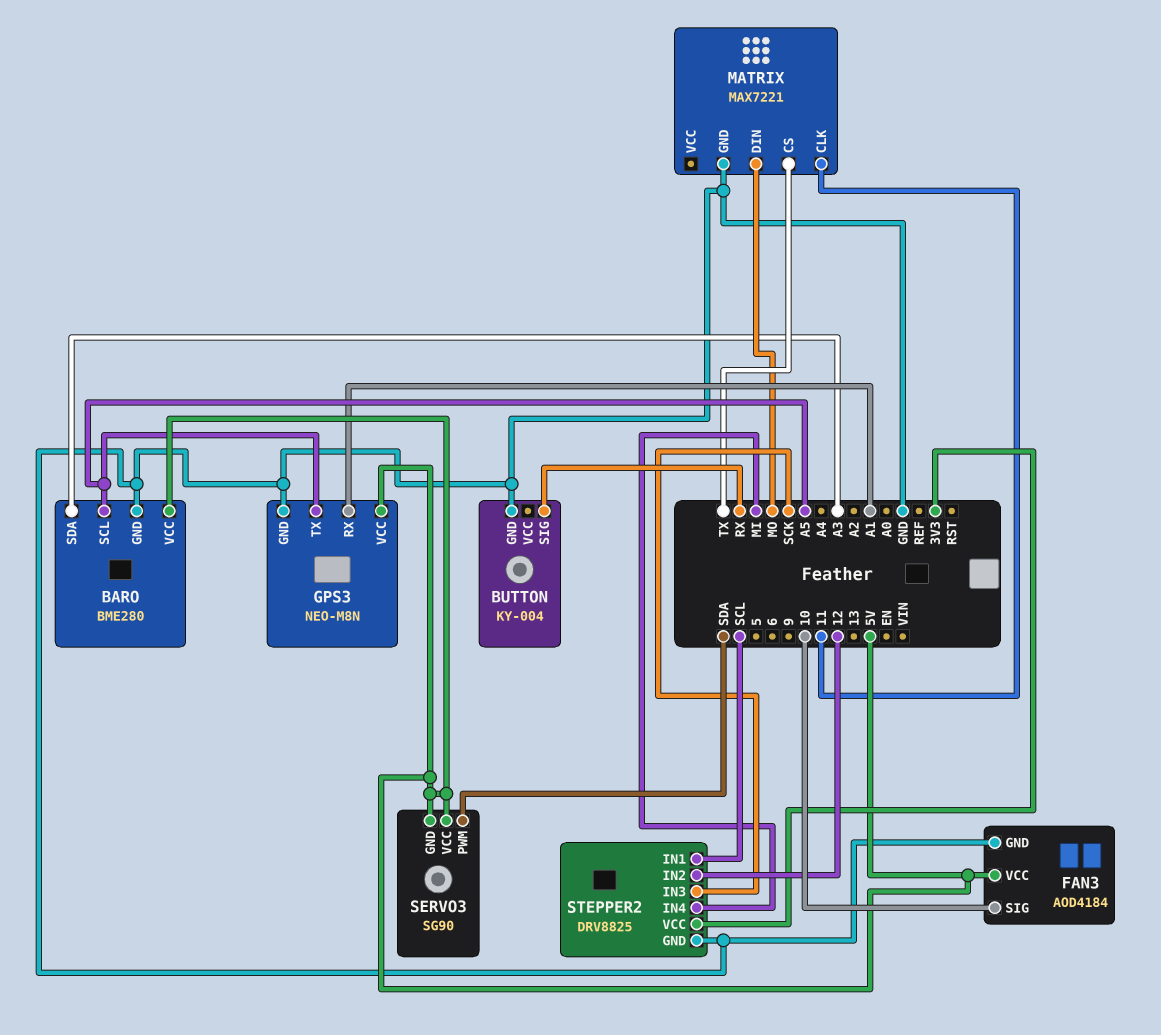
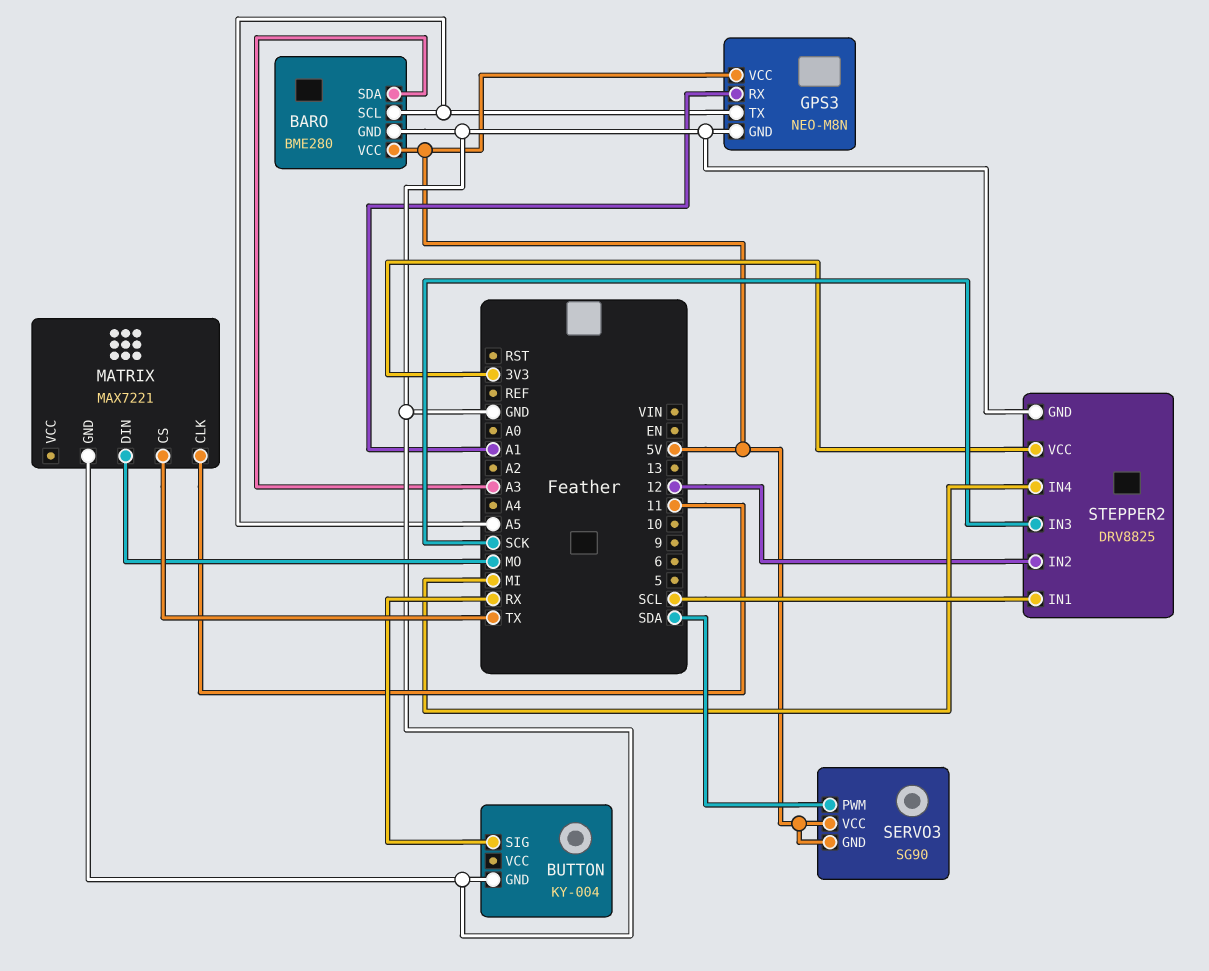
FAN3: AOD4184 -> none
FAN3 pin GND: GND -> none
FAN3 pin SIG: 10 -> none
FAN3 pin VCC: 5V -> none

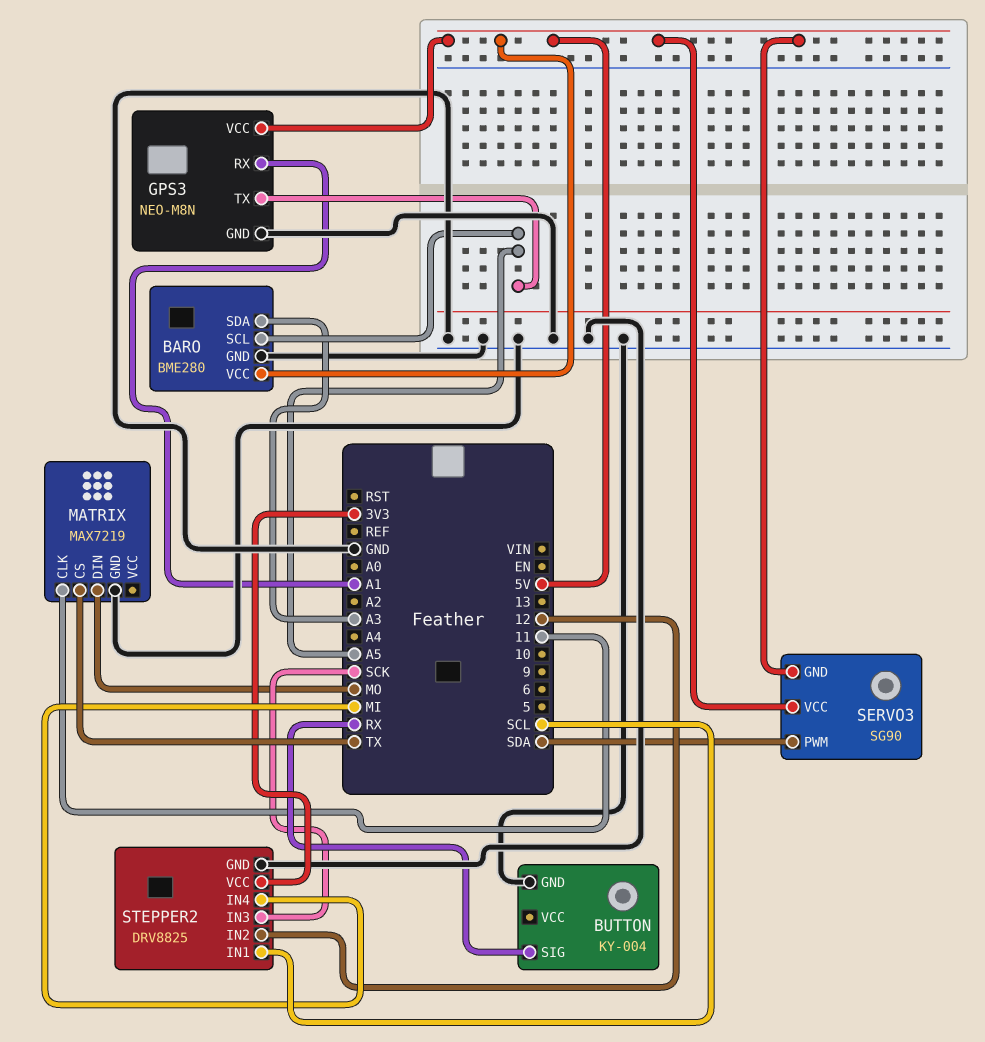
MATRIX: MAX7221 -> MAX7219

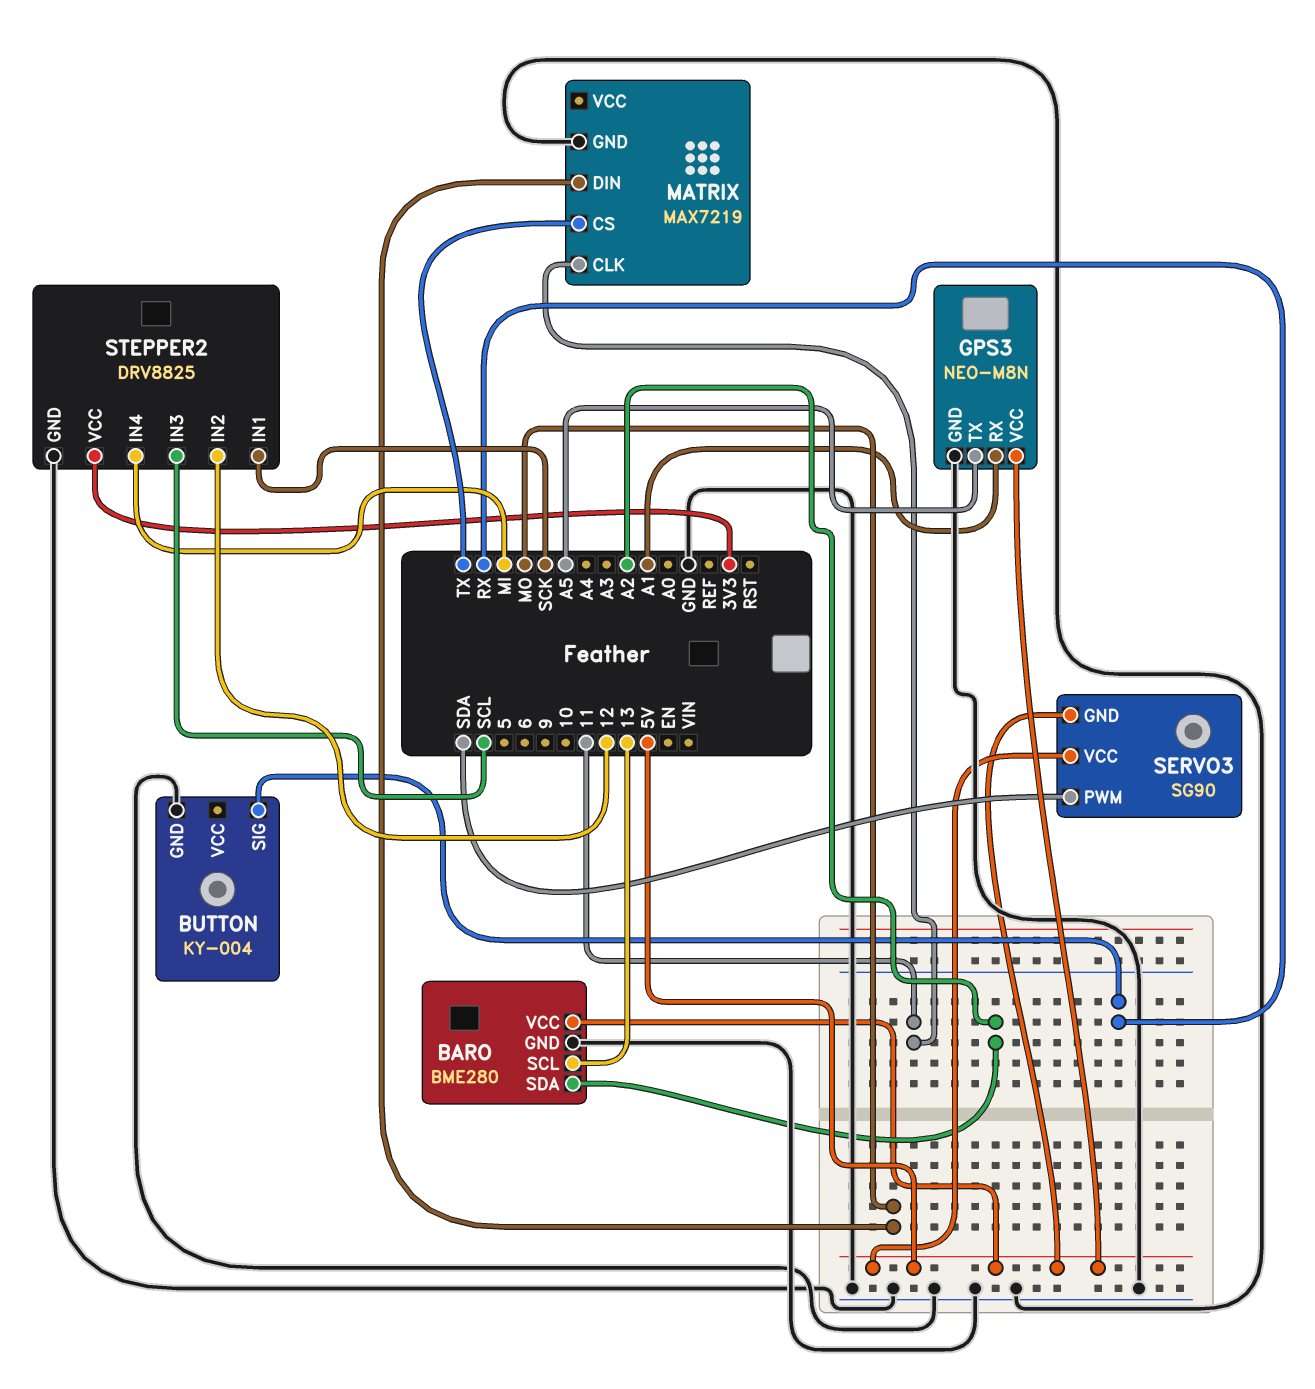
BARO pin SCL: A5 -> 13
BARO pin SDA: A3 -> A2
STEPPER2 pin IN1: SCL -> SCK
STEPPER2 pin IN3: SCK -> SCL

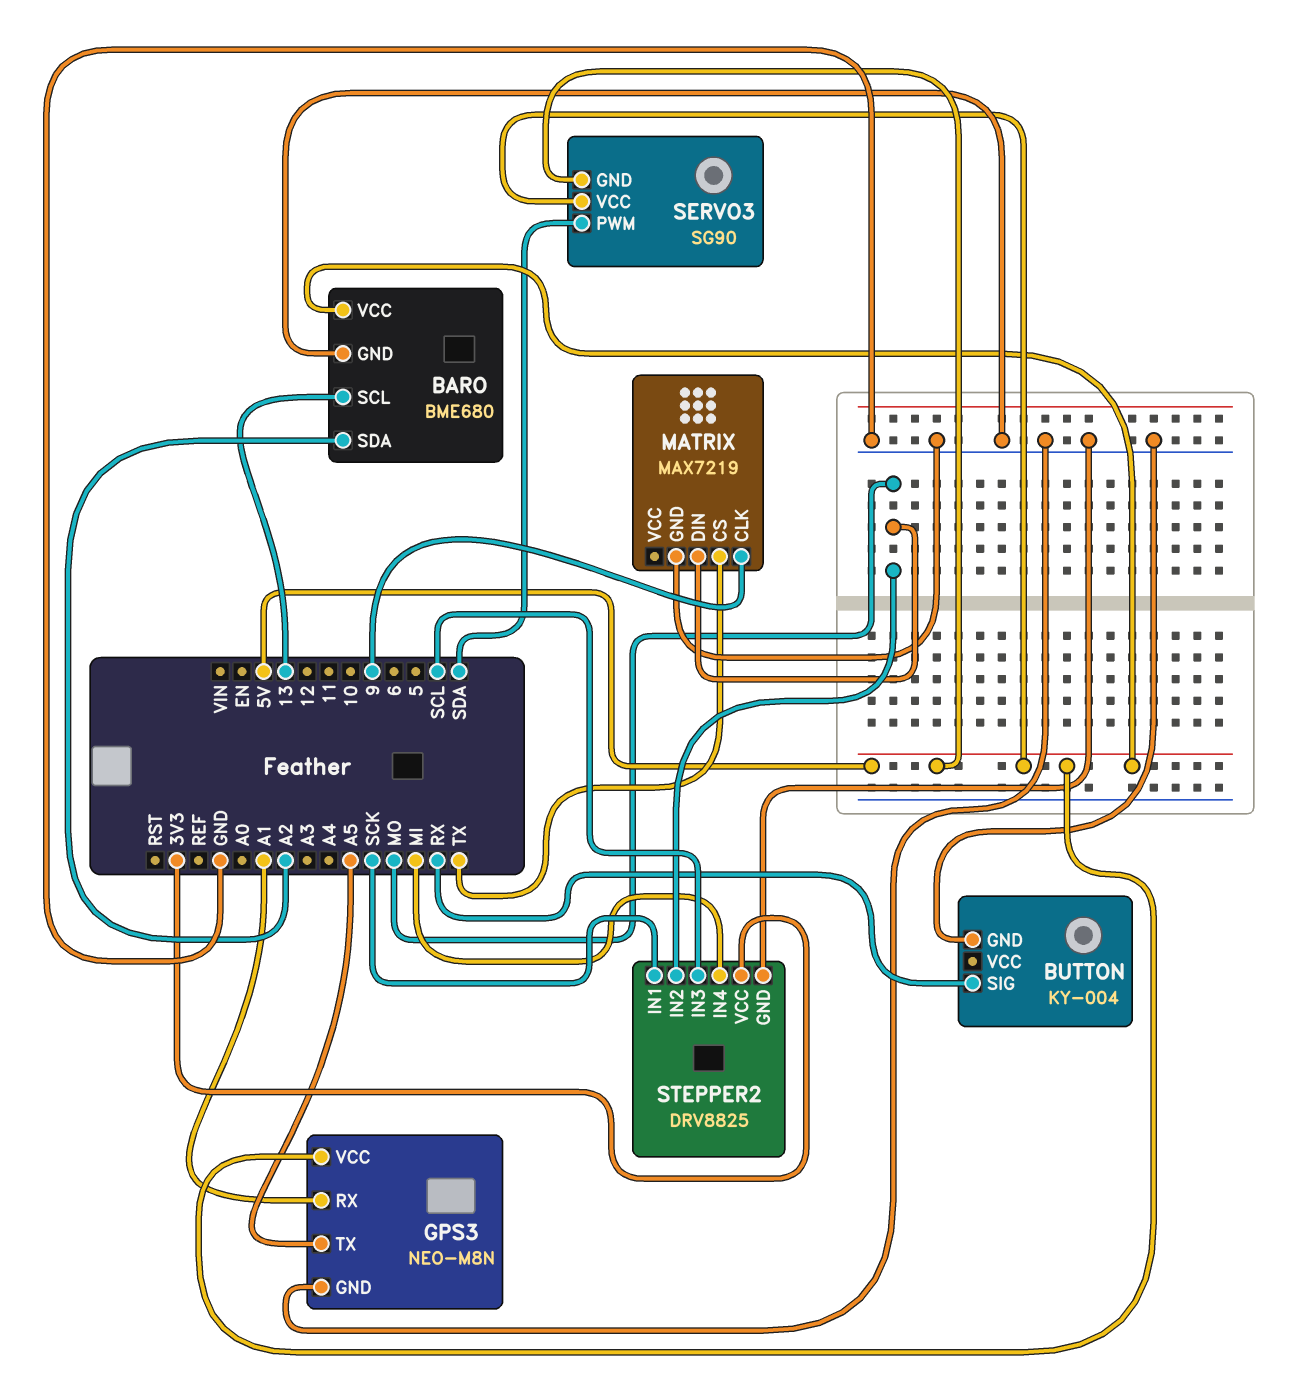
BARO: BME280 -> BME680
MATRIX pin CLK: 11 -> 9
STEPPER2 pin IN2: 12 -> MO

